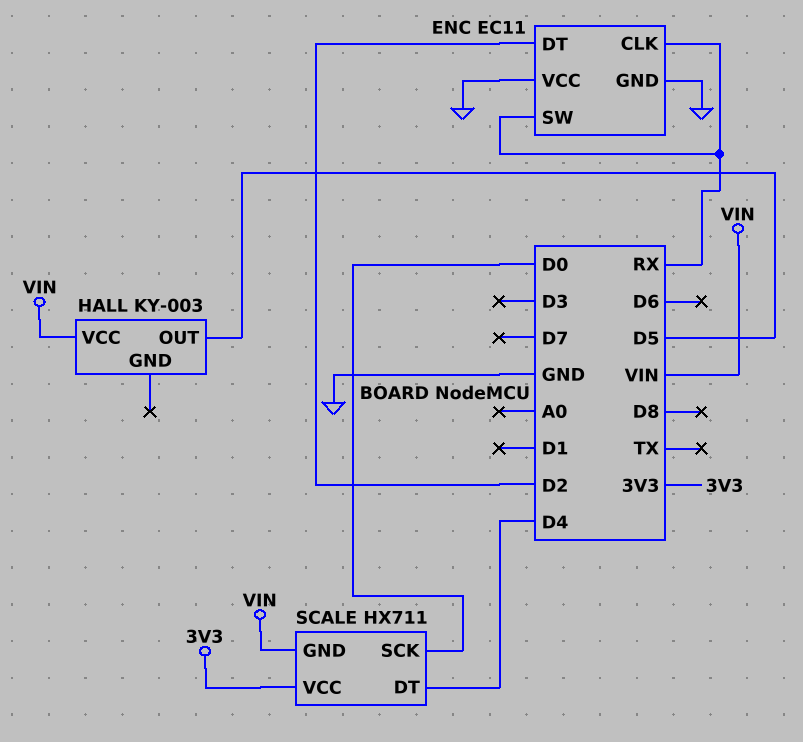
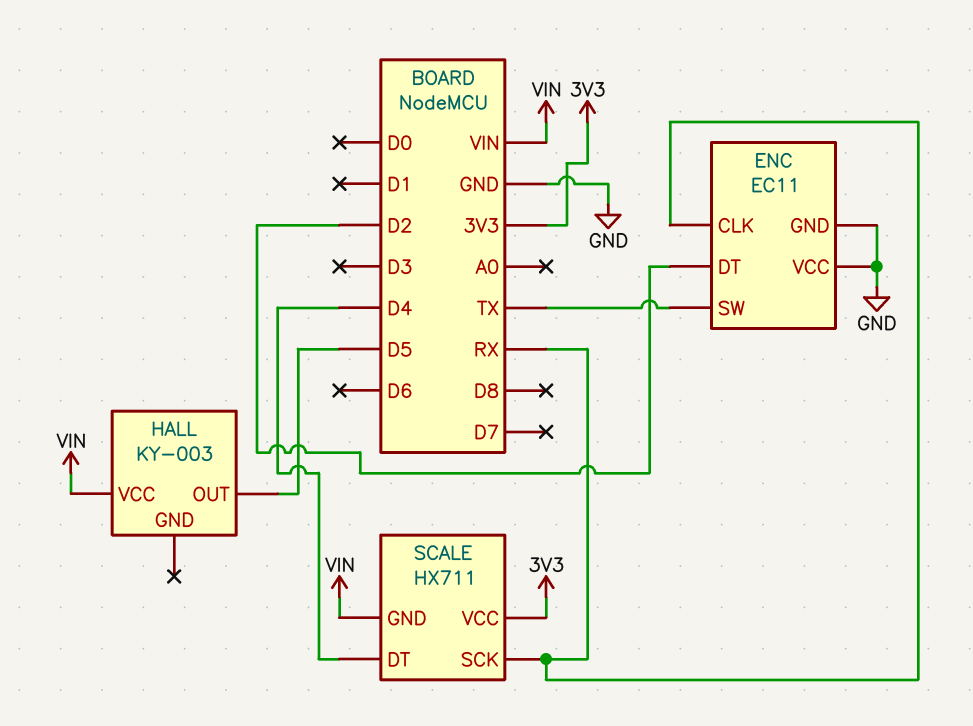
ENC pin SW: RX -> TX
SCALE pin SCK: D0 -> RX

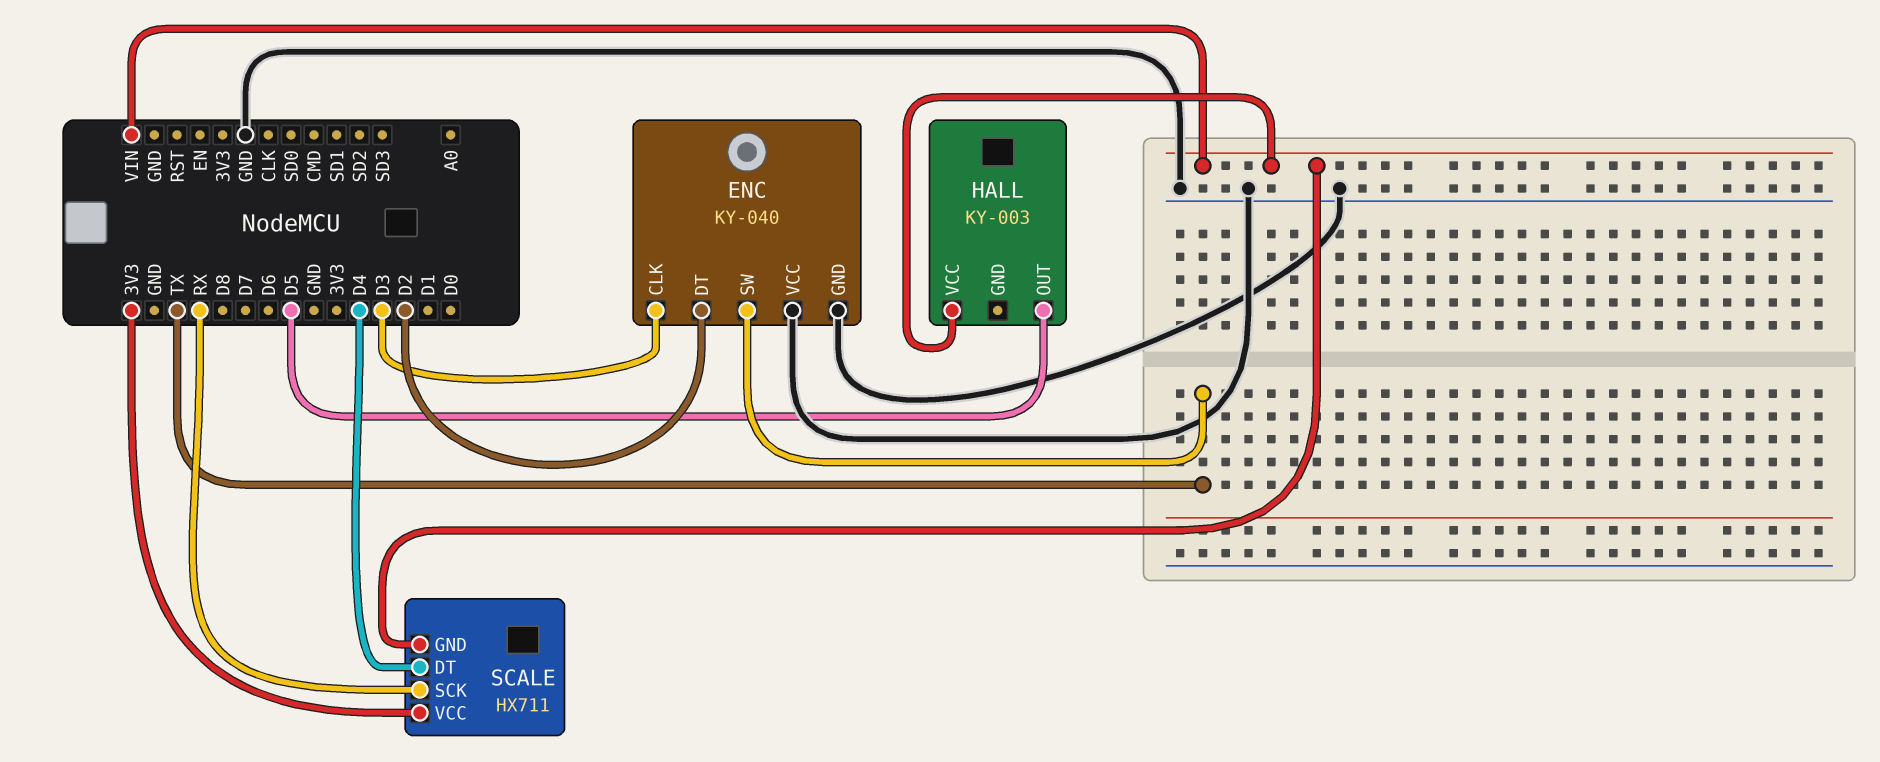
ENC: EC11 -> KY-040
ENC pin CLK: RX -> D3

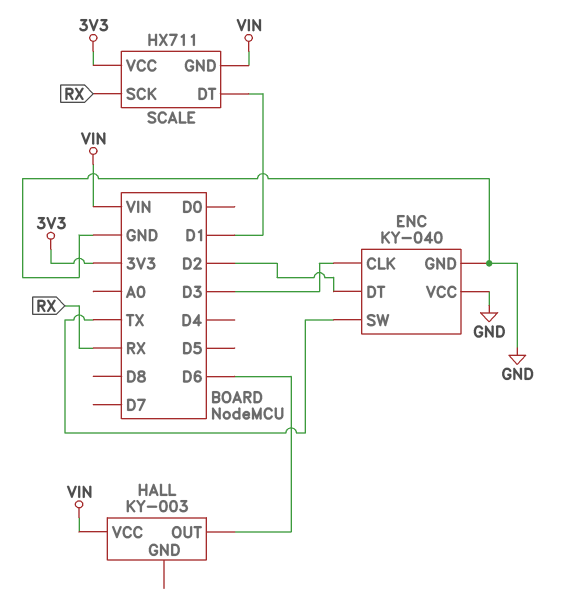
HALL pin OUT: D5 -> D6
SCALE pin DT: D4 -> D1

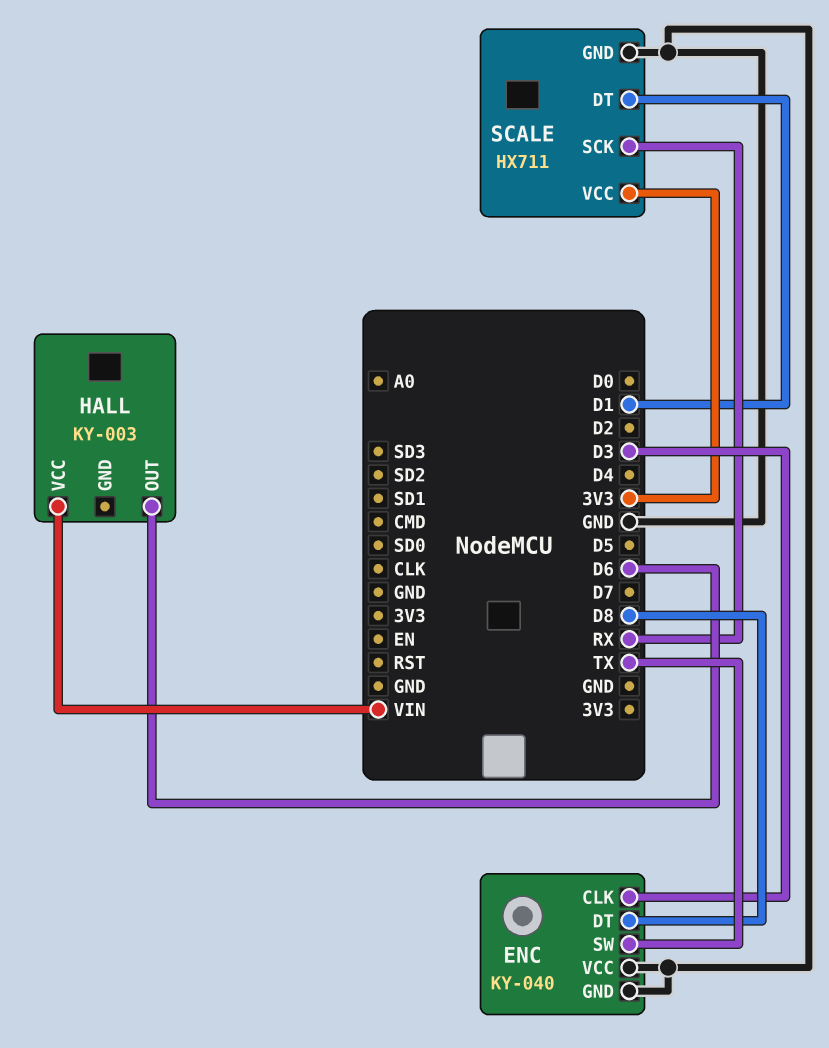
ENC pin DT: D2 -> D8
SCALE pin GND: VIN -> GND

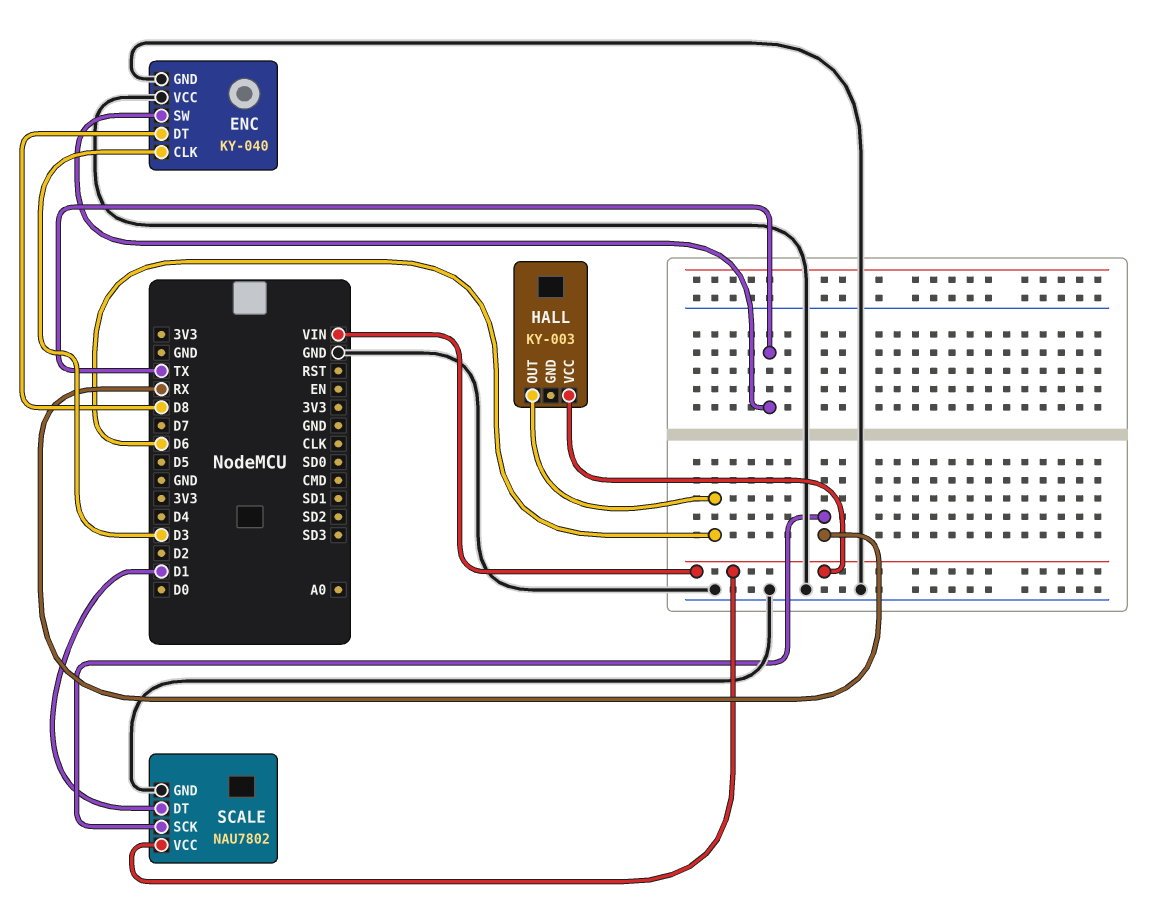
SCALE: HX711 -> NAU7802
SCALE pin VCC: 3V3 -> VIN

